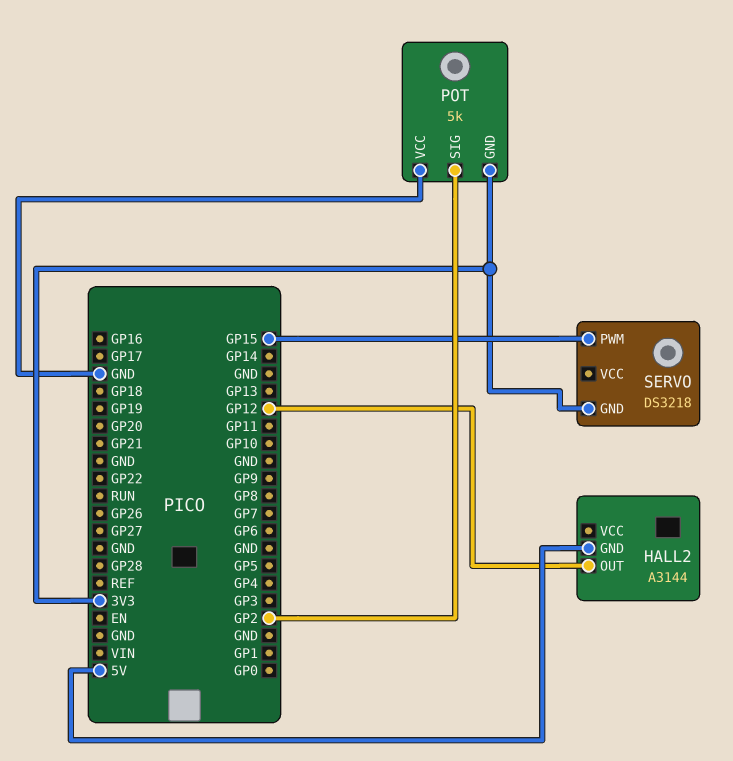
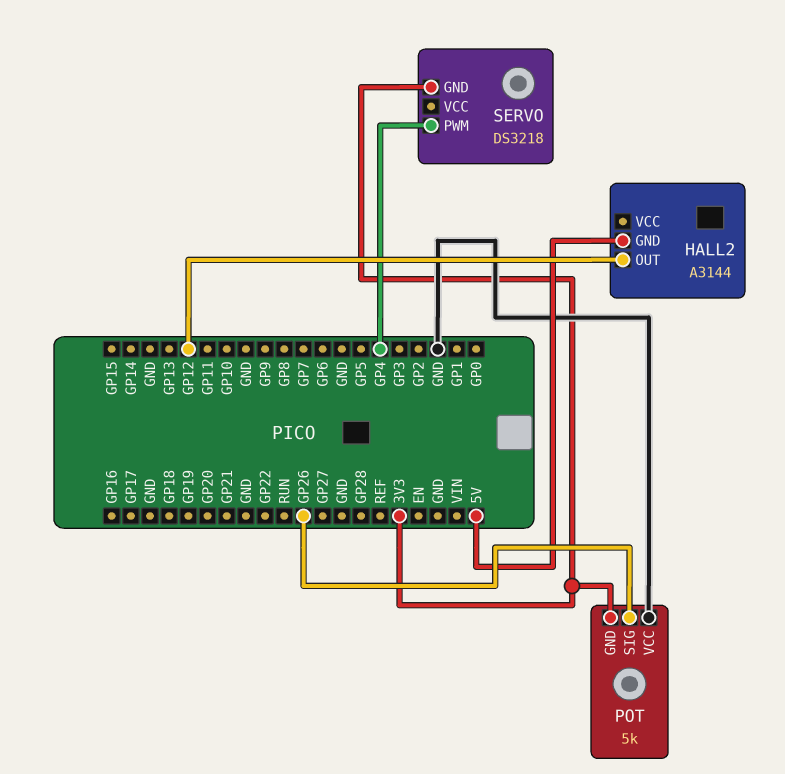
POT pin SIG: GP2 -> GP26
SERVO pin PWM: GP15 -> GP4

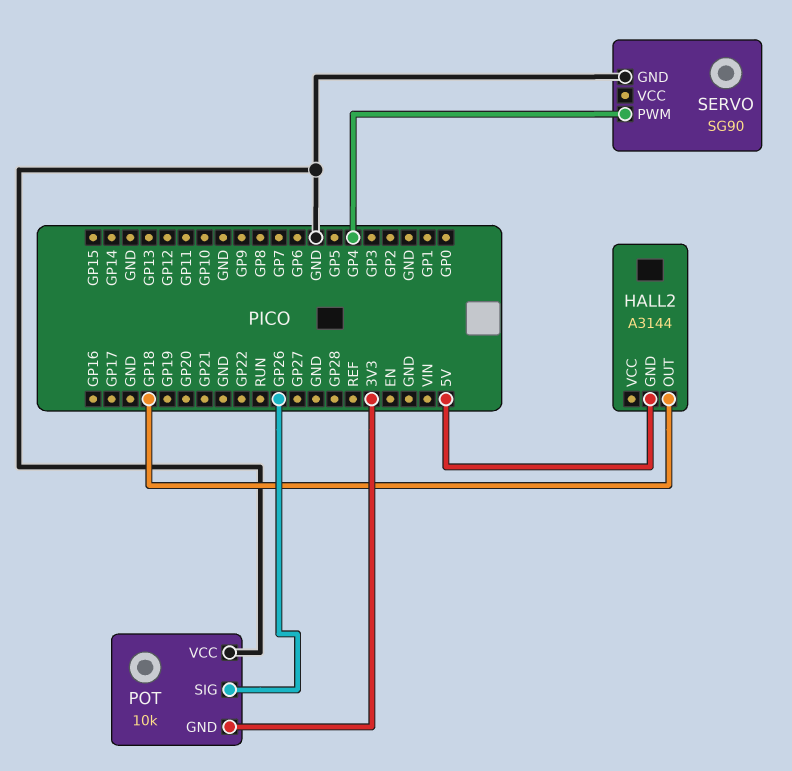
HALL2 pin OUT: GP12 -> GP18
POT: 5k -> 10k
SERVO: DS3218 -> SG90
SERVO pin GND: 3V3 -> GND

